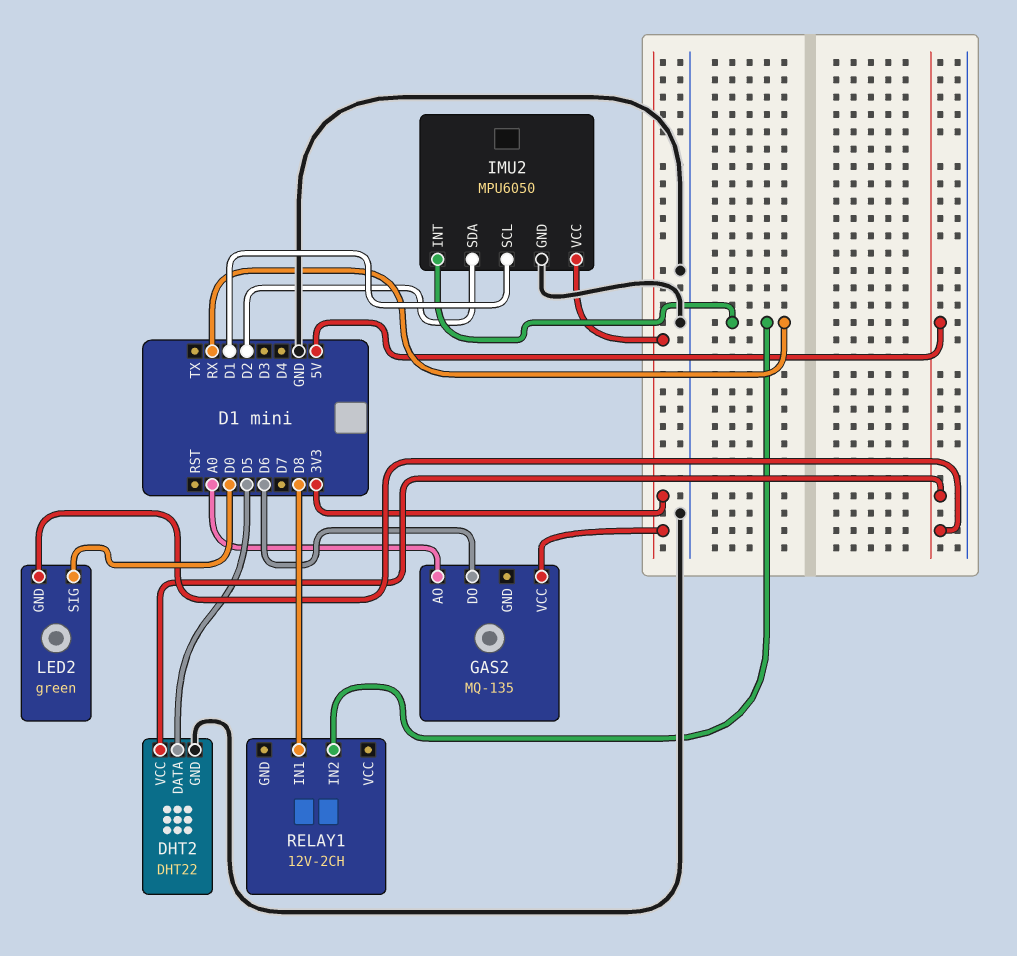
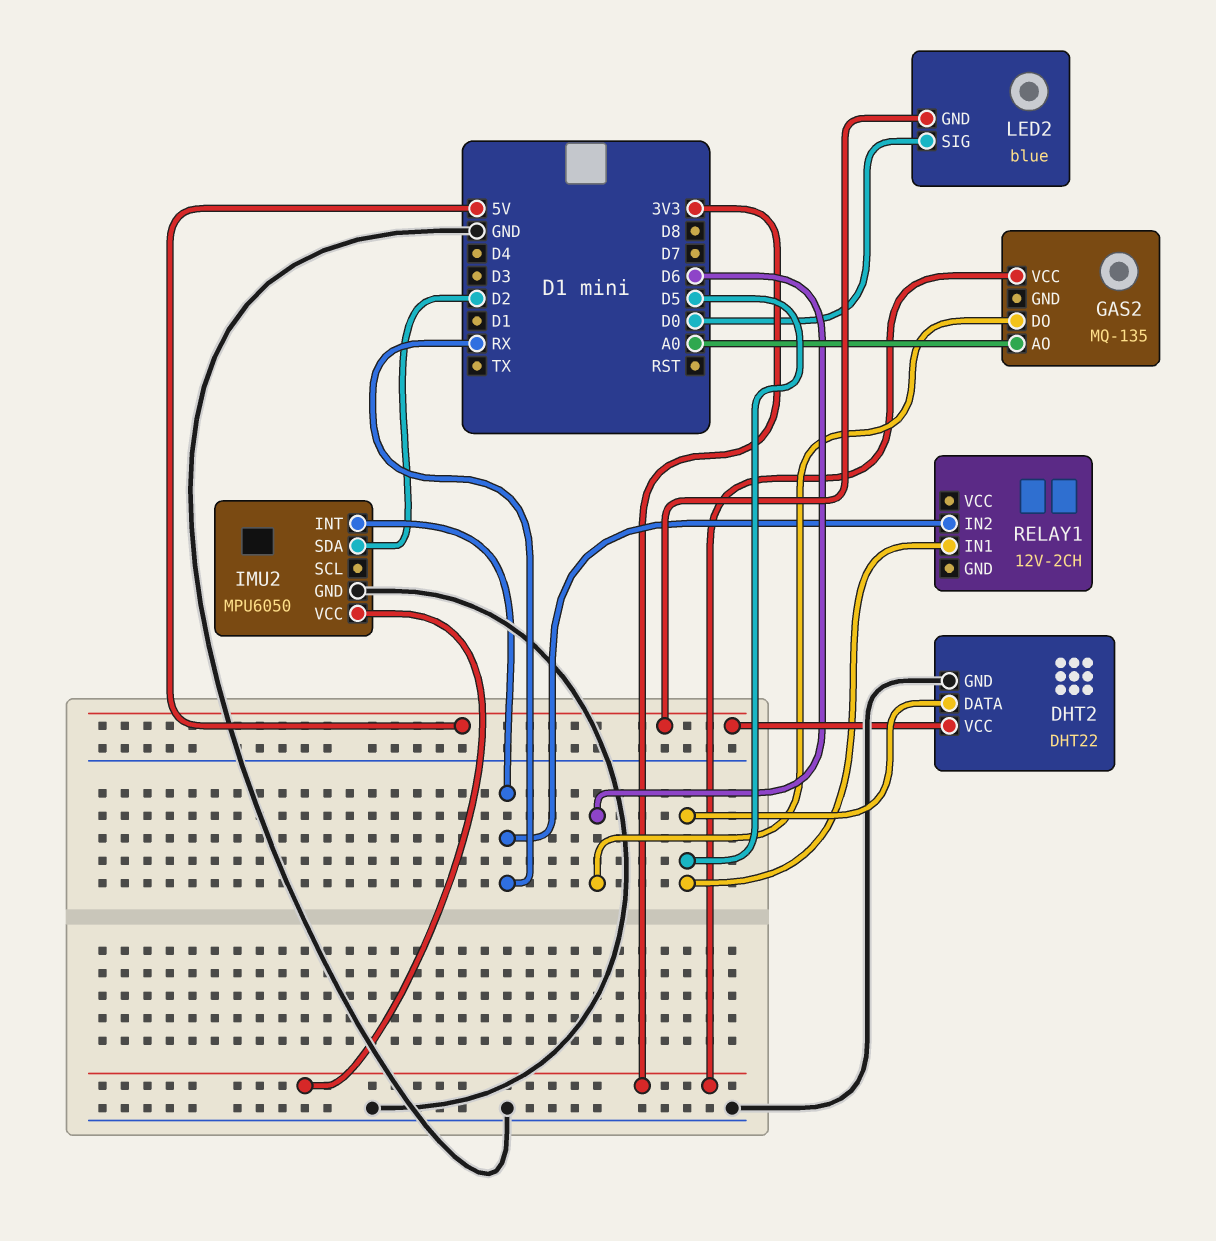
IMU2 pin SCL: D1 -> none
LED2: green -> blue
RELAY1 pin IN1: D8 -> D5

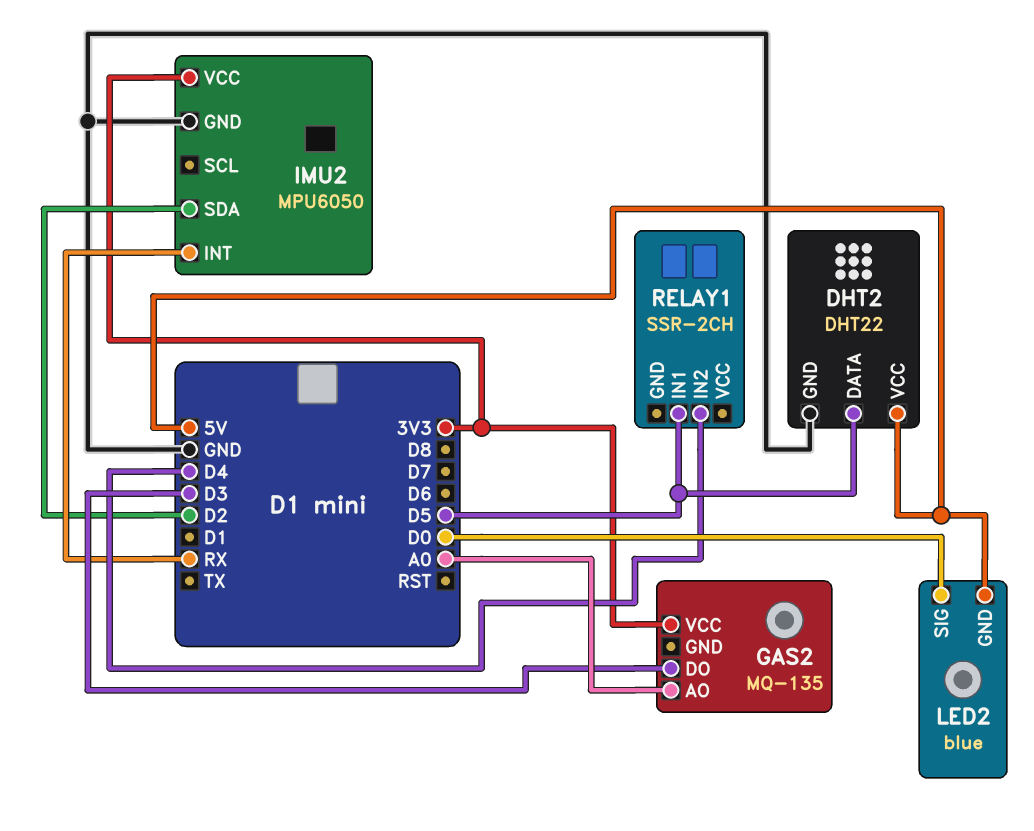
GAS2 pin DO: D6 -> D3
RELAY1: 12V-2CH -> SSR-2CH
RELAY1 pin IN2: RX -> D4

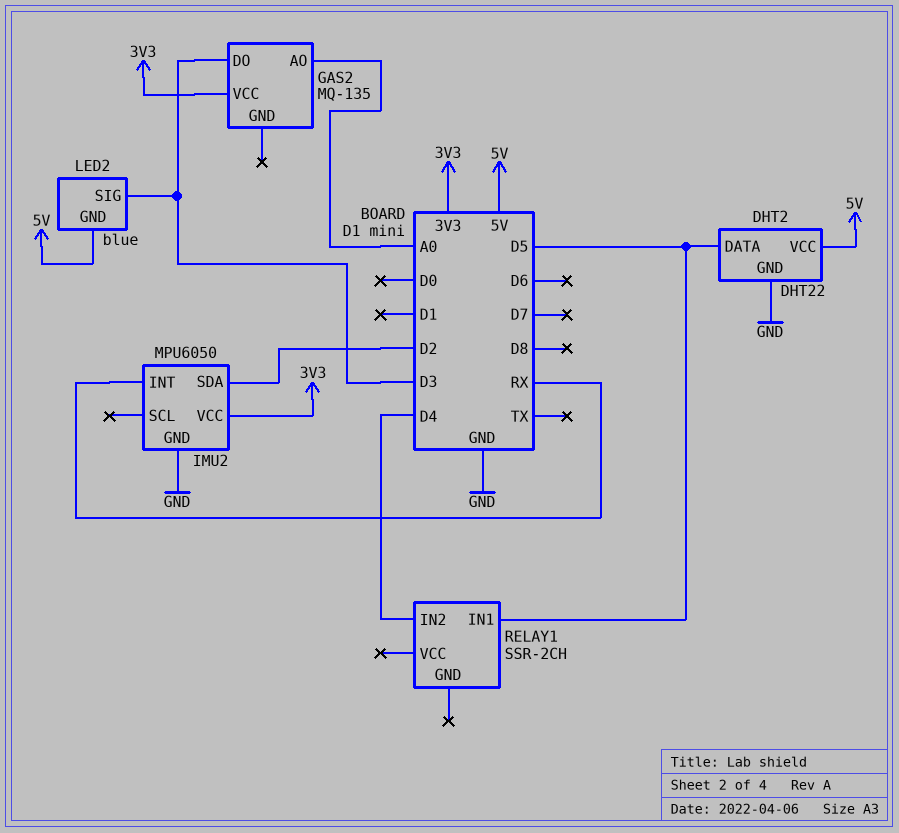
LED2 pin SIG: D0 -> D3

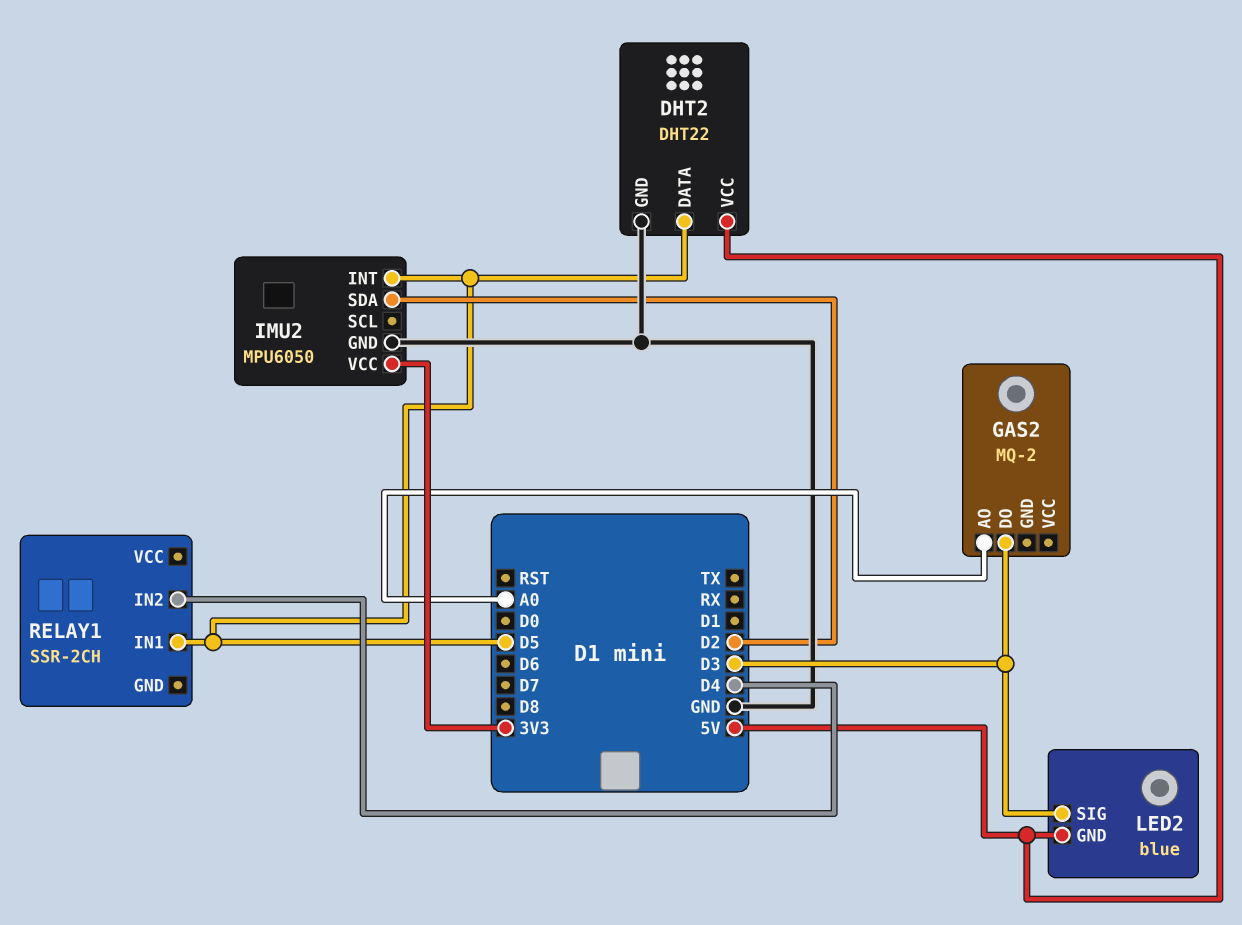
GAS2: MQ-135 -> MQ-2
GAS2 pin VCC: 3V3 -> none
IMU2 pin INT: RX -> D5

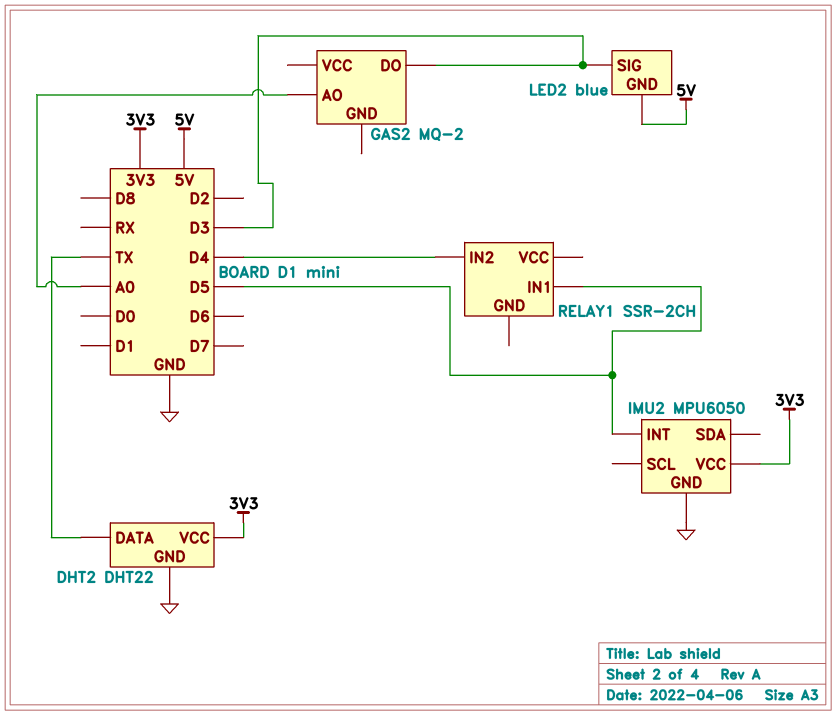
DHT2 pin DATA: D5 -> TX
DHT2 pin VCC: 5V -> 3V3
IMU2 pin SDA: D2 -> none

